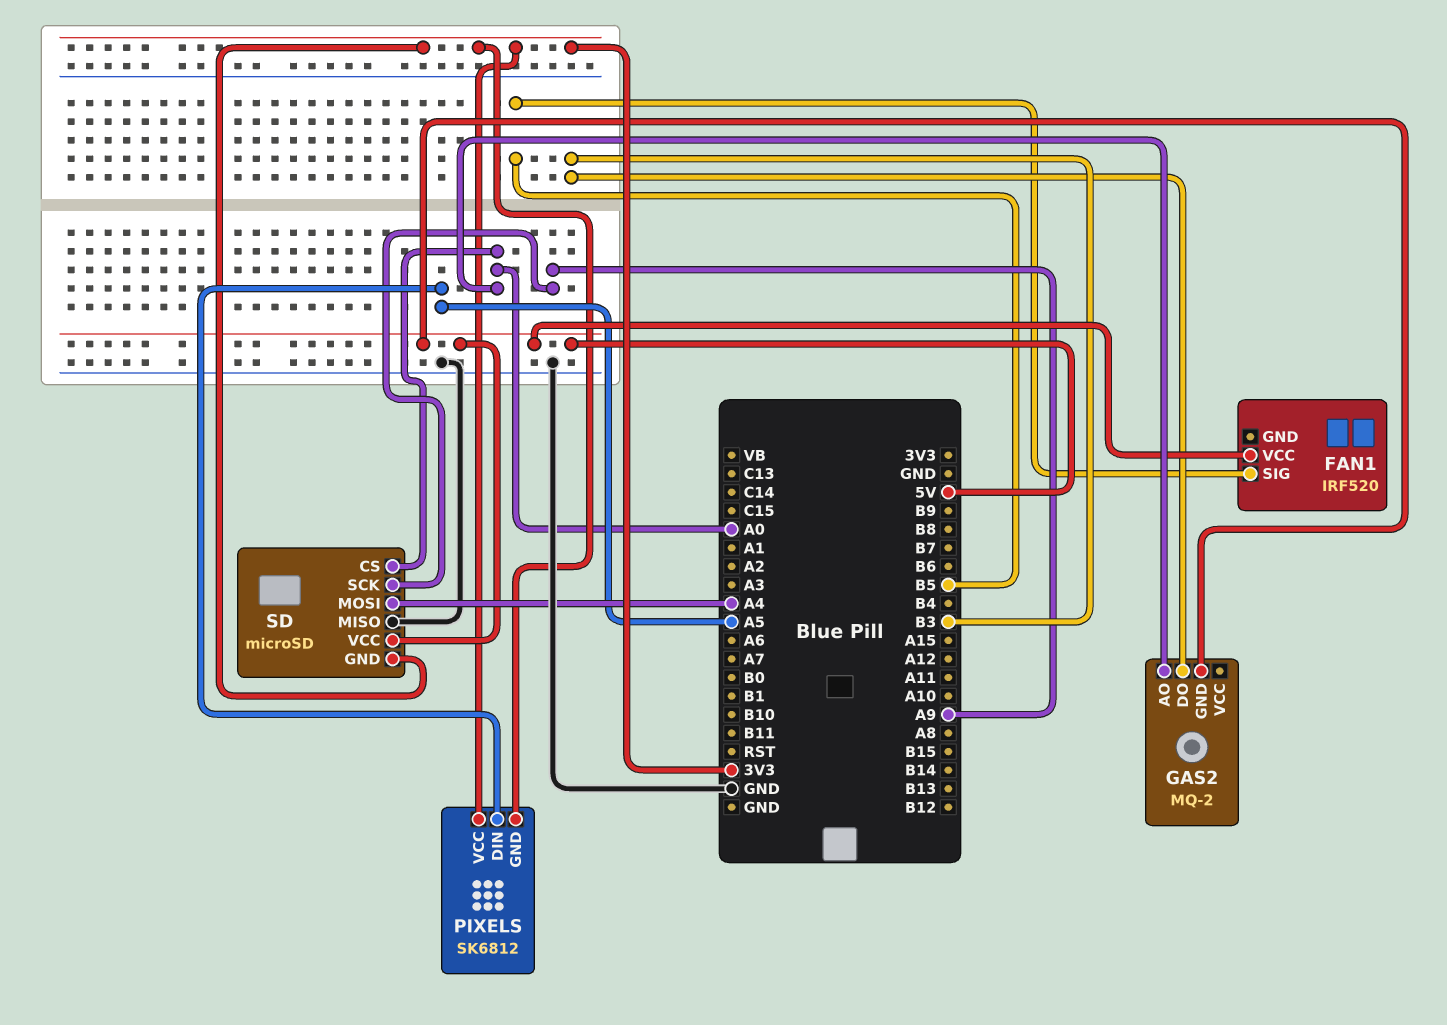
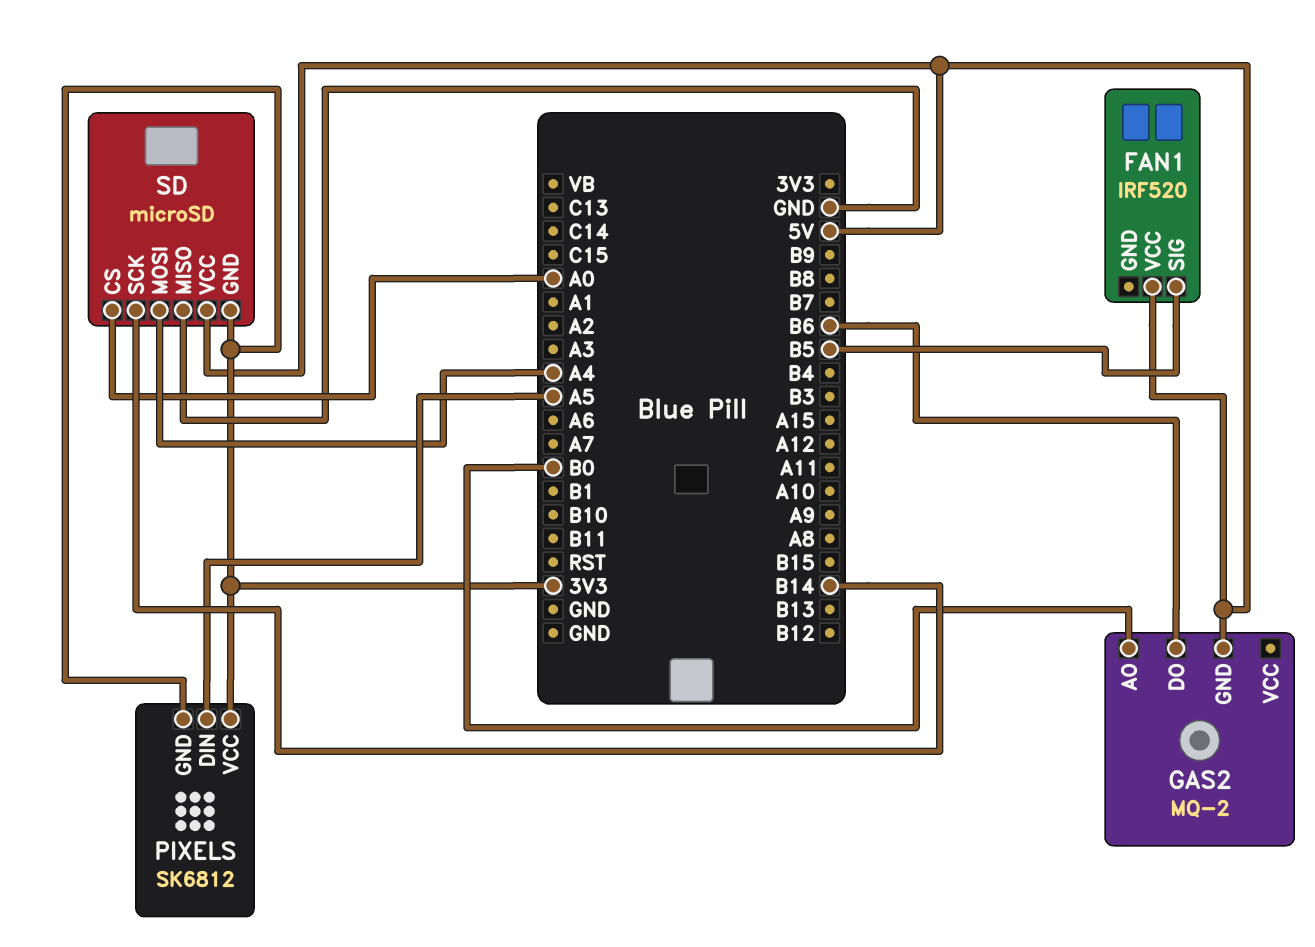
GAS2 pin AO: A0 -> B0
GAS2 pin DO: B3 -> B6
SD pin SCK: A9 -> B14

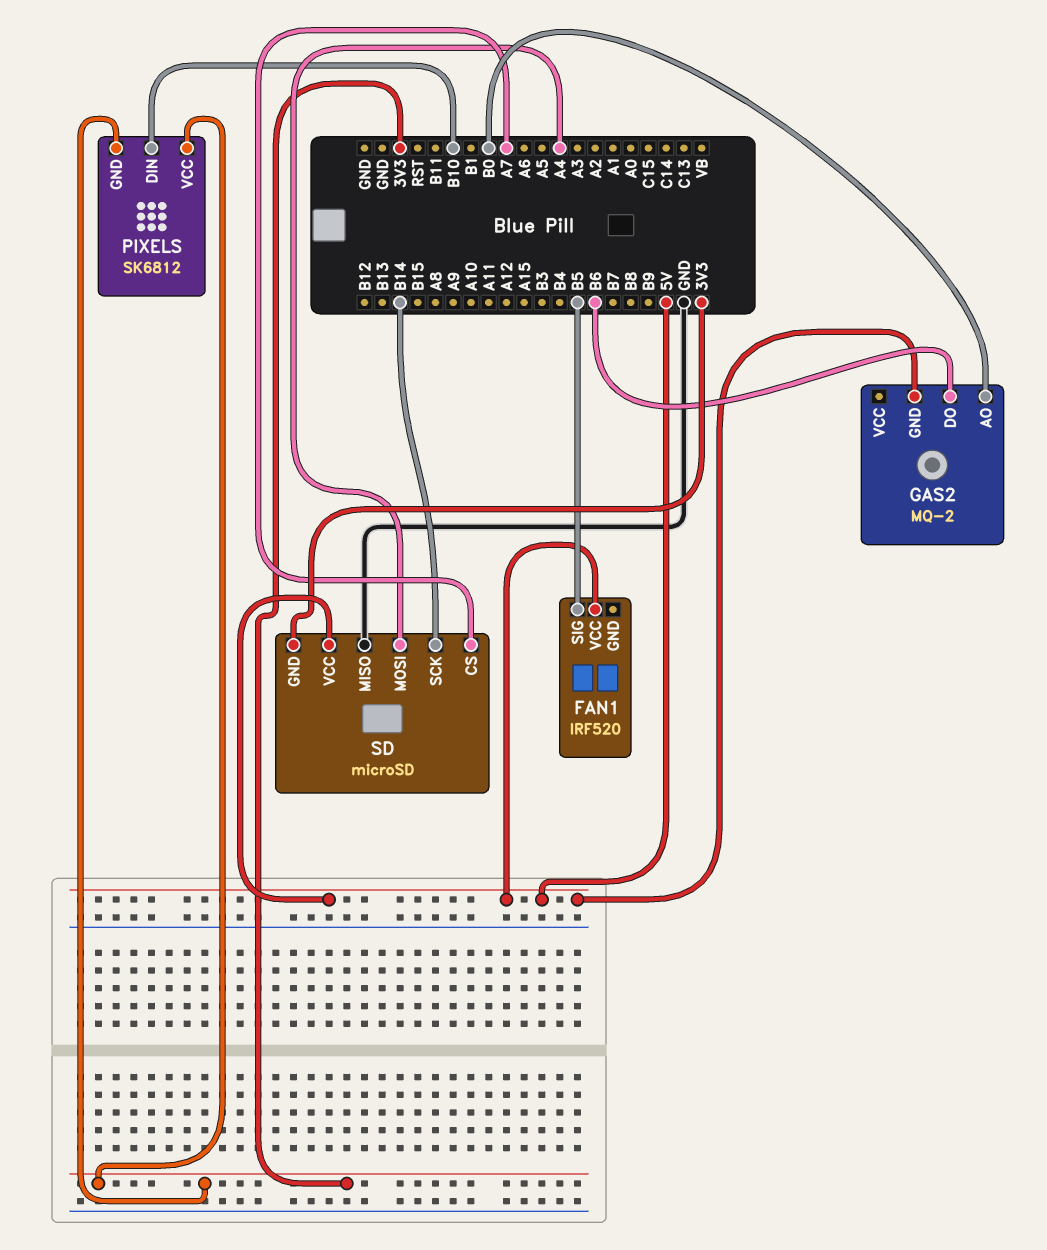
PIXELS pin DIN: A5 -> B10
SD pin CS: A0 -> A7

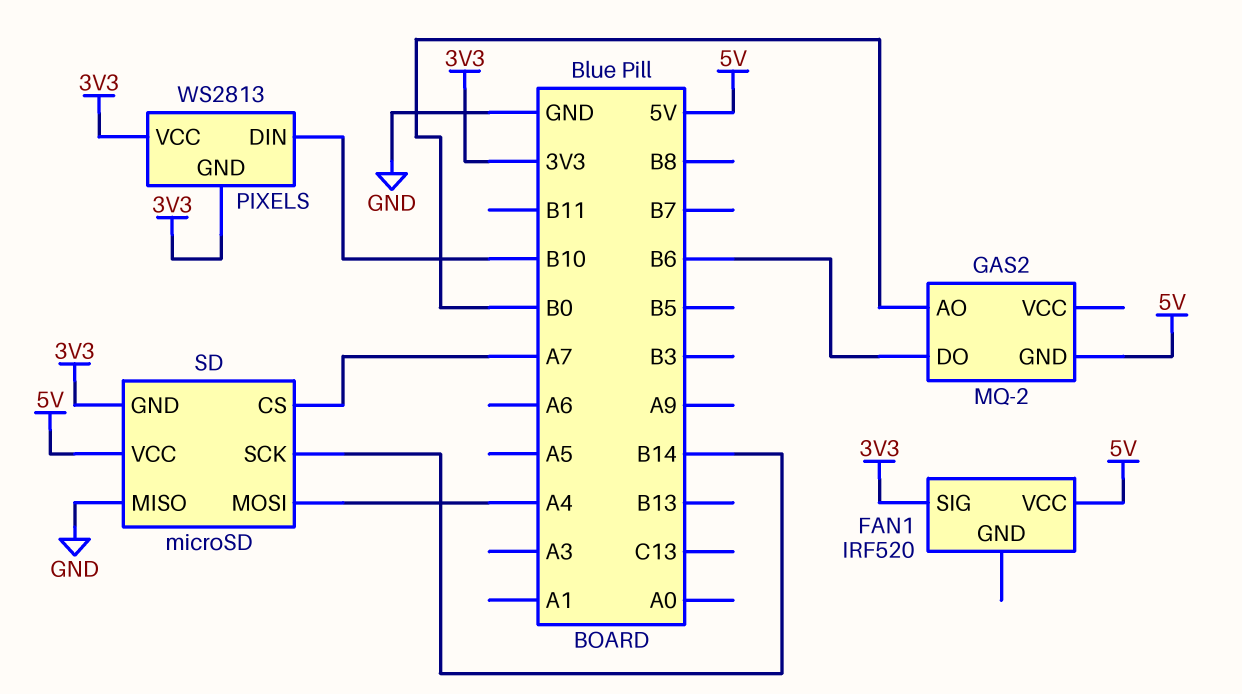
FAN1 pin SIG: B5 -> 3V3
PIXELS: SK6812 -> WS2813

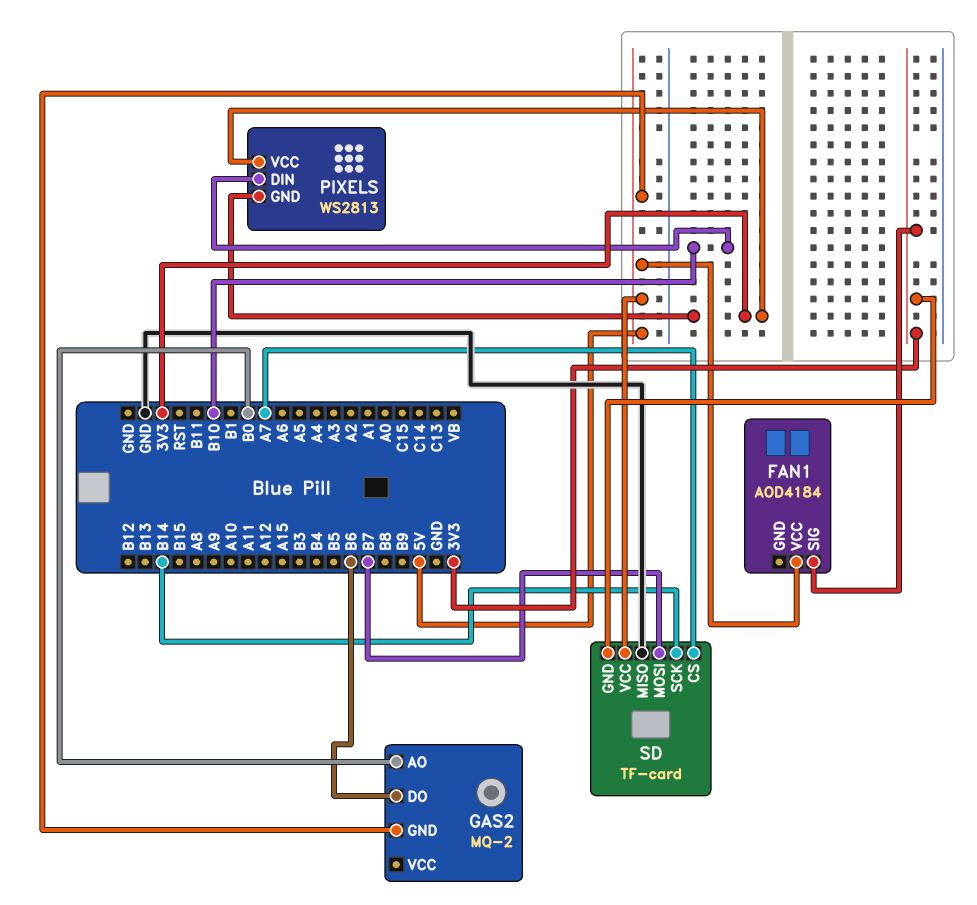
FAN1: IRF520 -> AOD4184
SD: microSD -> TF-card
SD pin MOSI: A4 -> B7

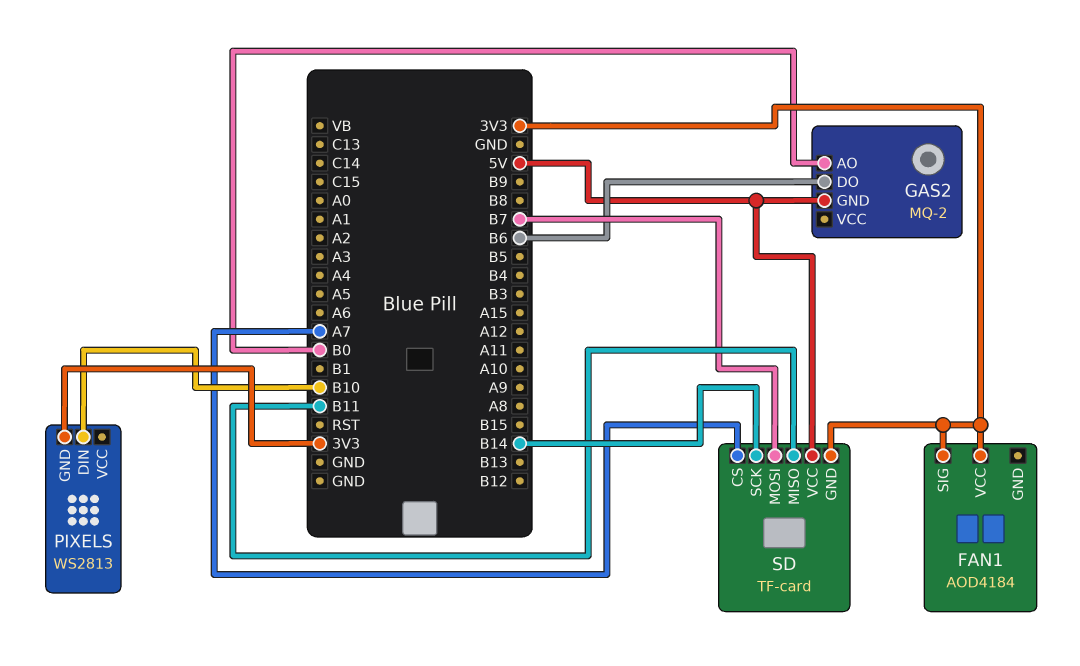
FAN1 pin VCC: 5V -> 3V3
PIXELS pin VCC: 3V3 -> none
SD pin MISO: GND -> B11

